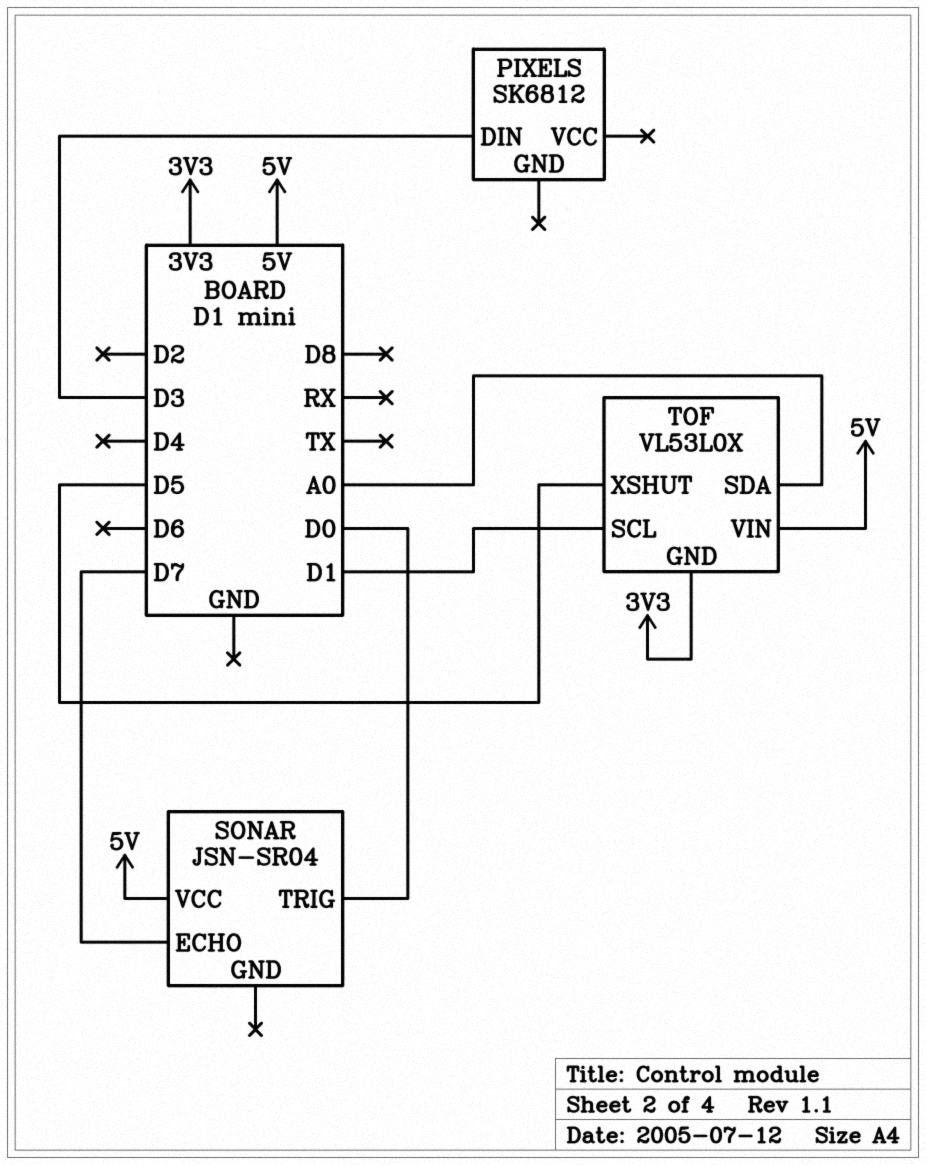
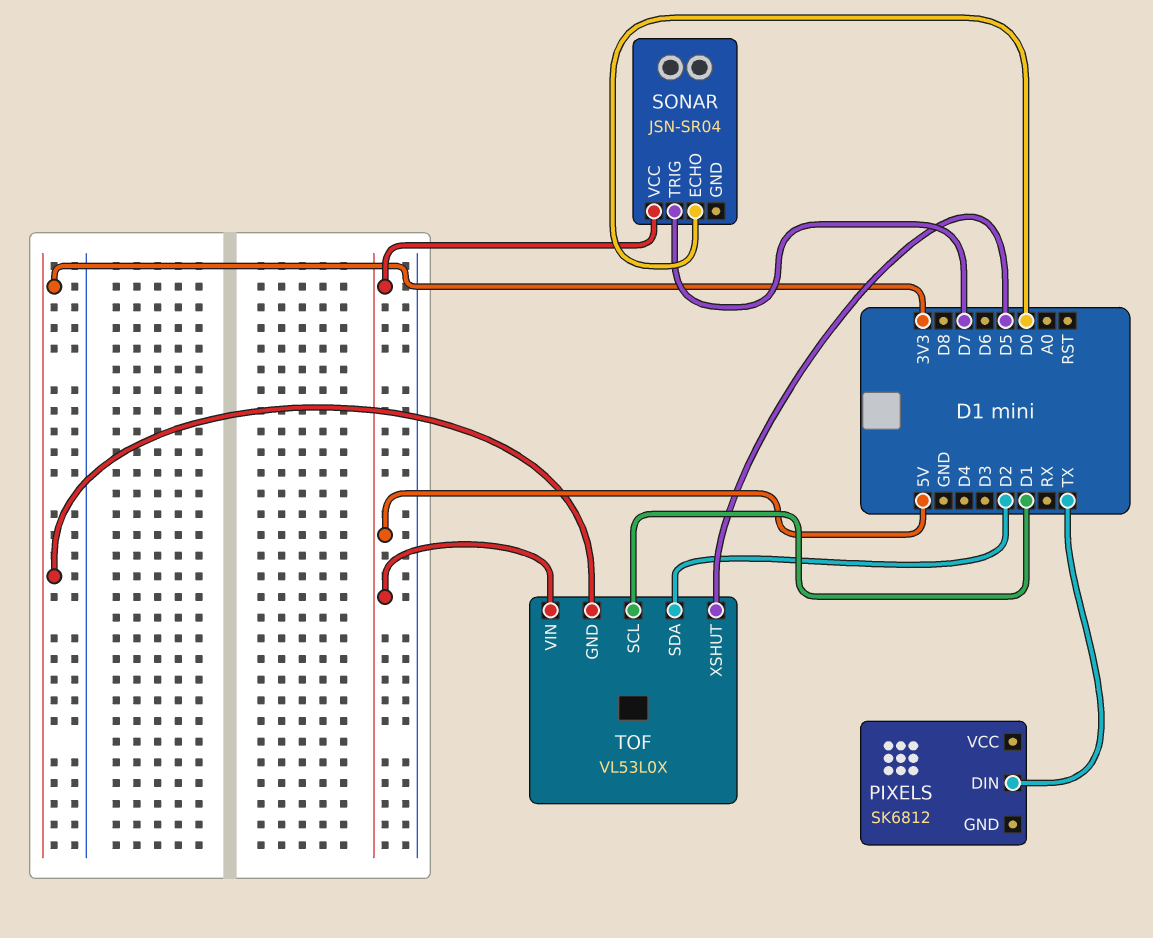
PIXELS pin DIN: D3 -> TX
SONAR pin ECHO: D7 -> D0
SONAR pin TRIG: D0 -> D7
TOF pin SDA: A0 -> D2

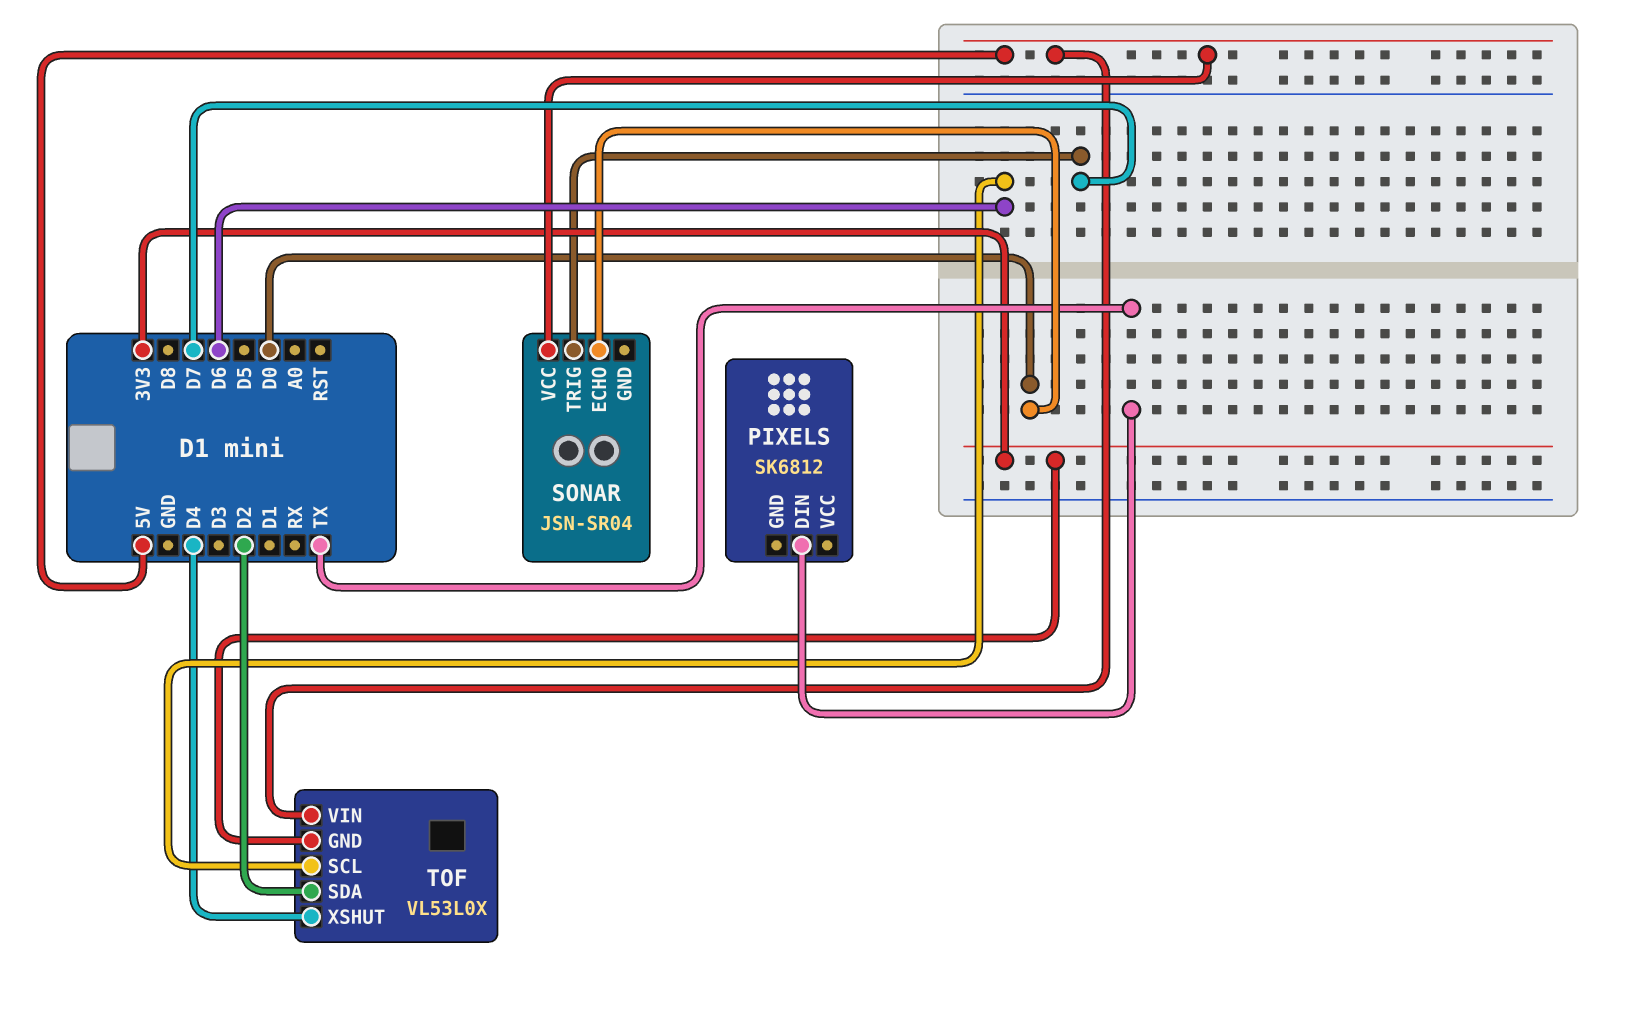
TOF pin SCL: D1 -> D6
TOF pin XSHUT: D5 -> D4

